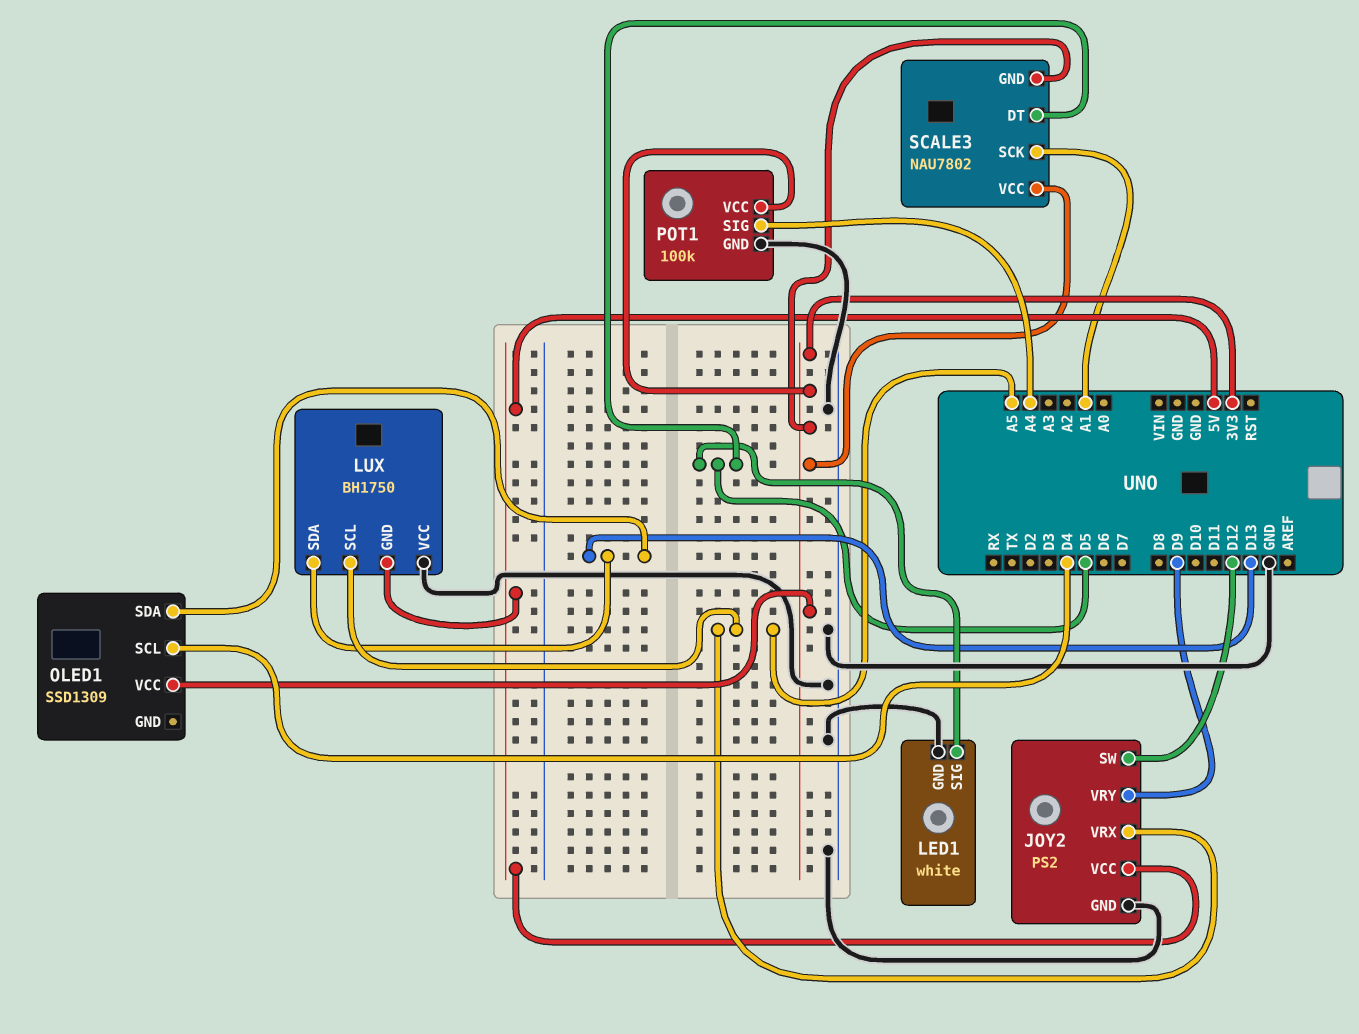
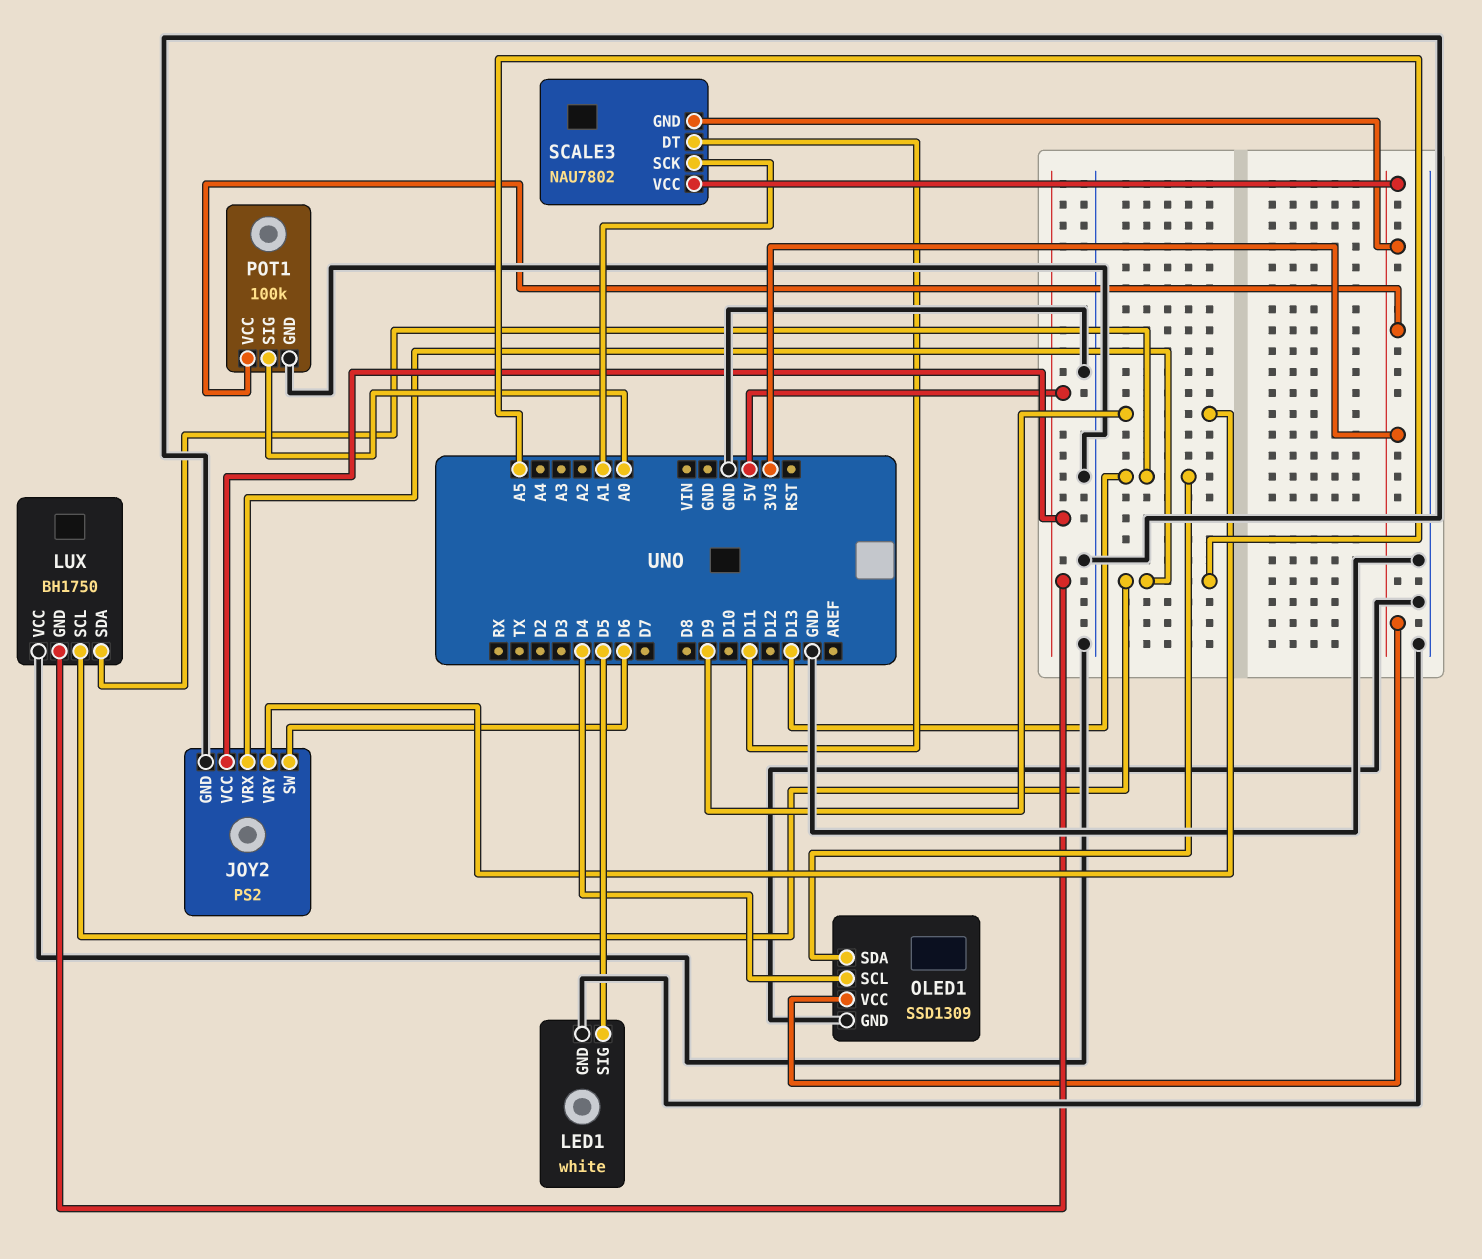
JOY2 pin SW: D12 -> D6
OLED1 pin GND: none -> GND
POT1 pin SIG: A4 -> A0
SCALE3 pin DT: D5 -> D11

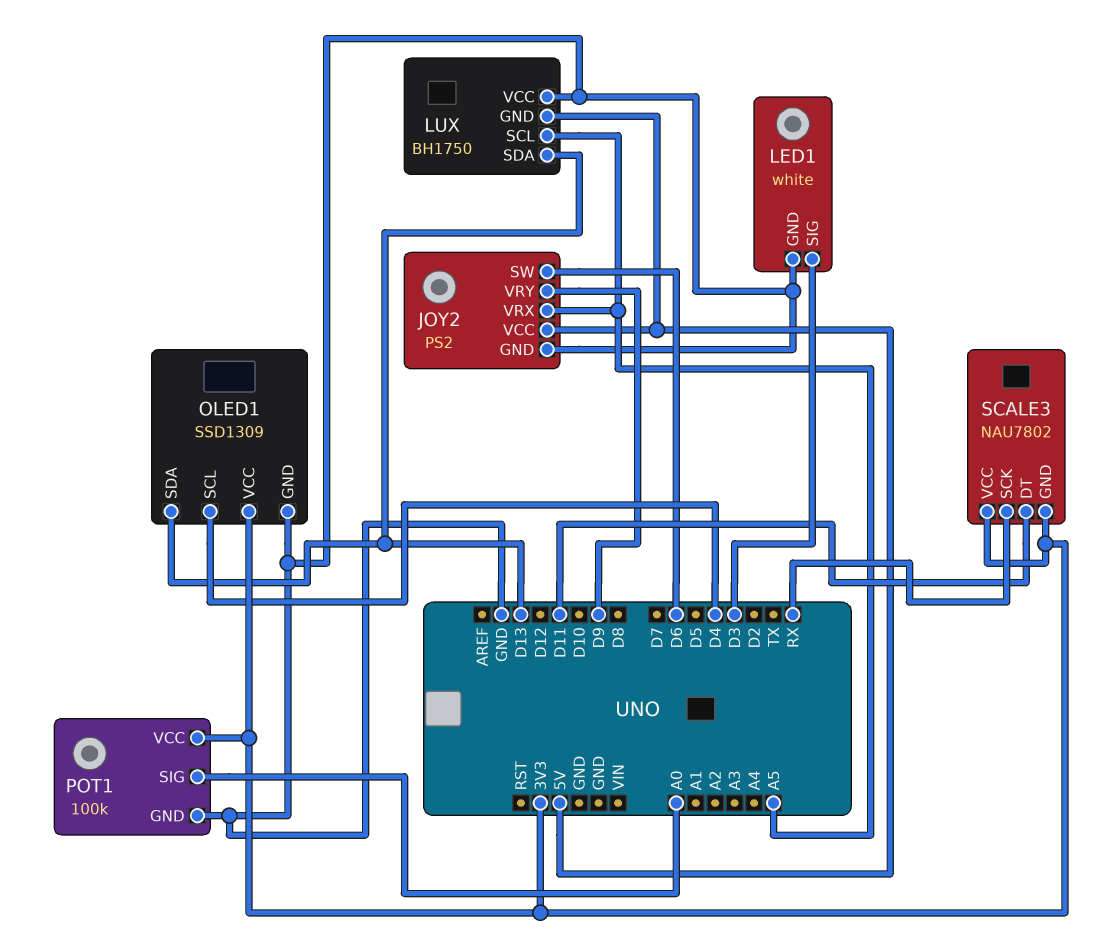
LED1 pin SIG: D5 -> D3
SCALE3 pin SCK: A1 -> RX

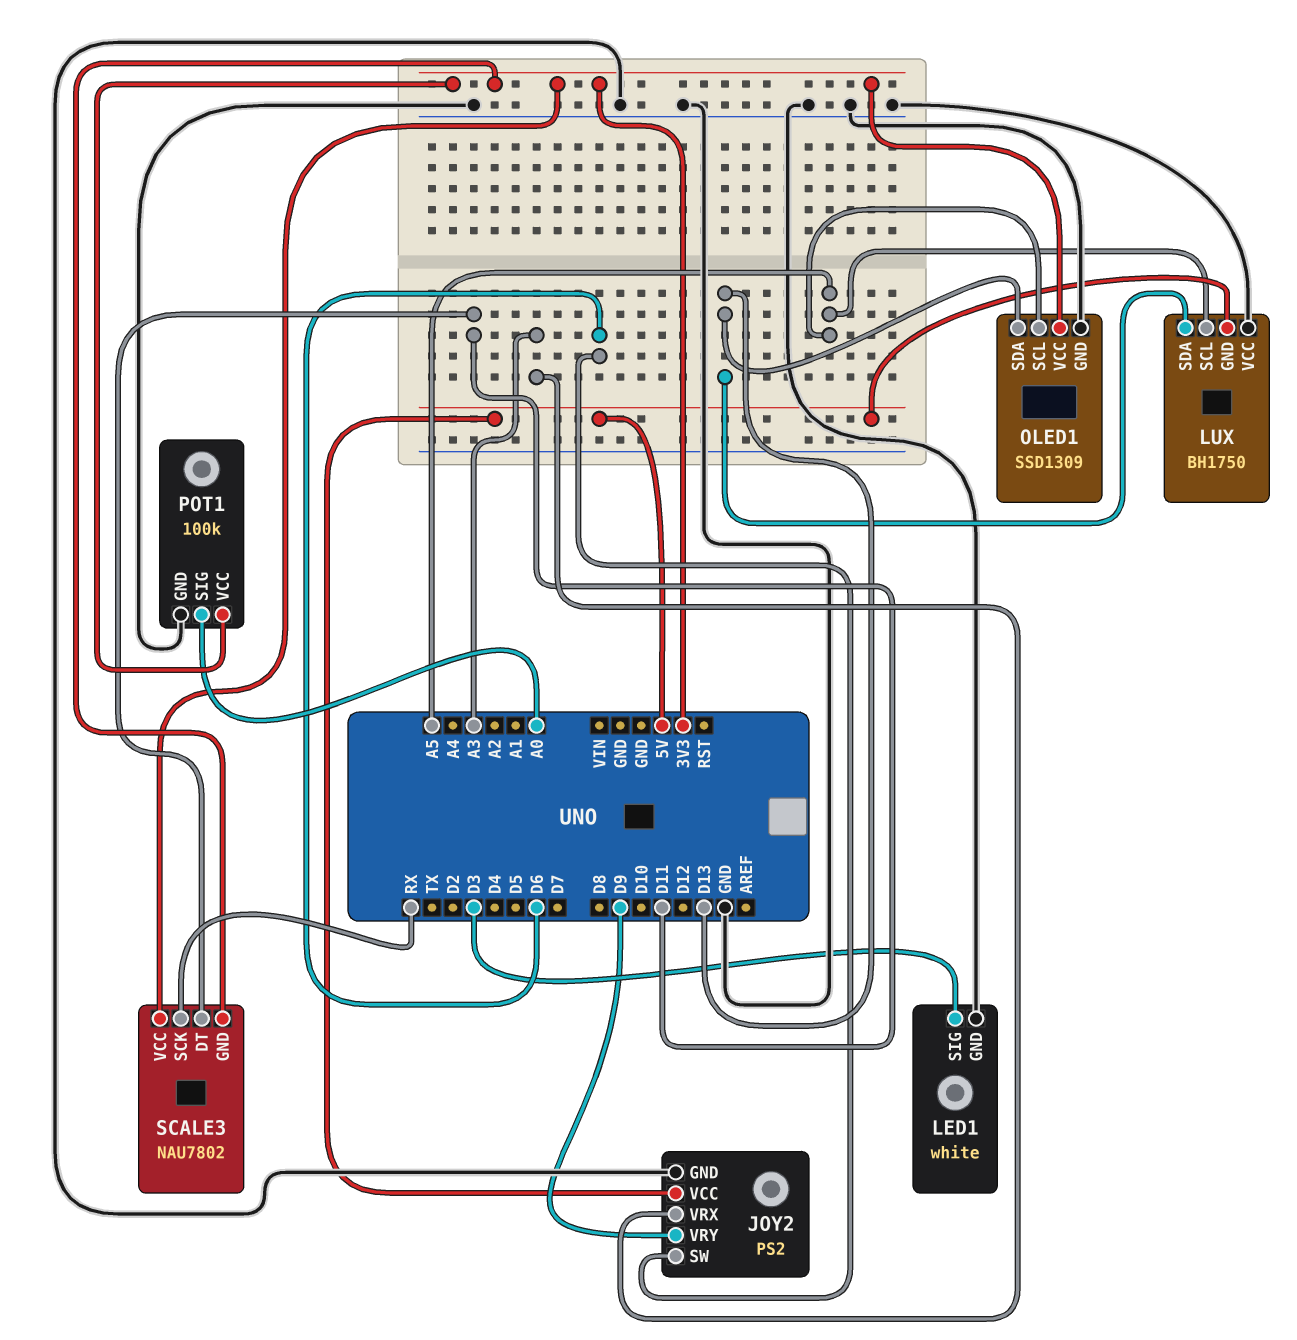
JOY2 pin VRX: A5 -> A3
OLED1 pin SCL: D4 -> A5

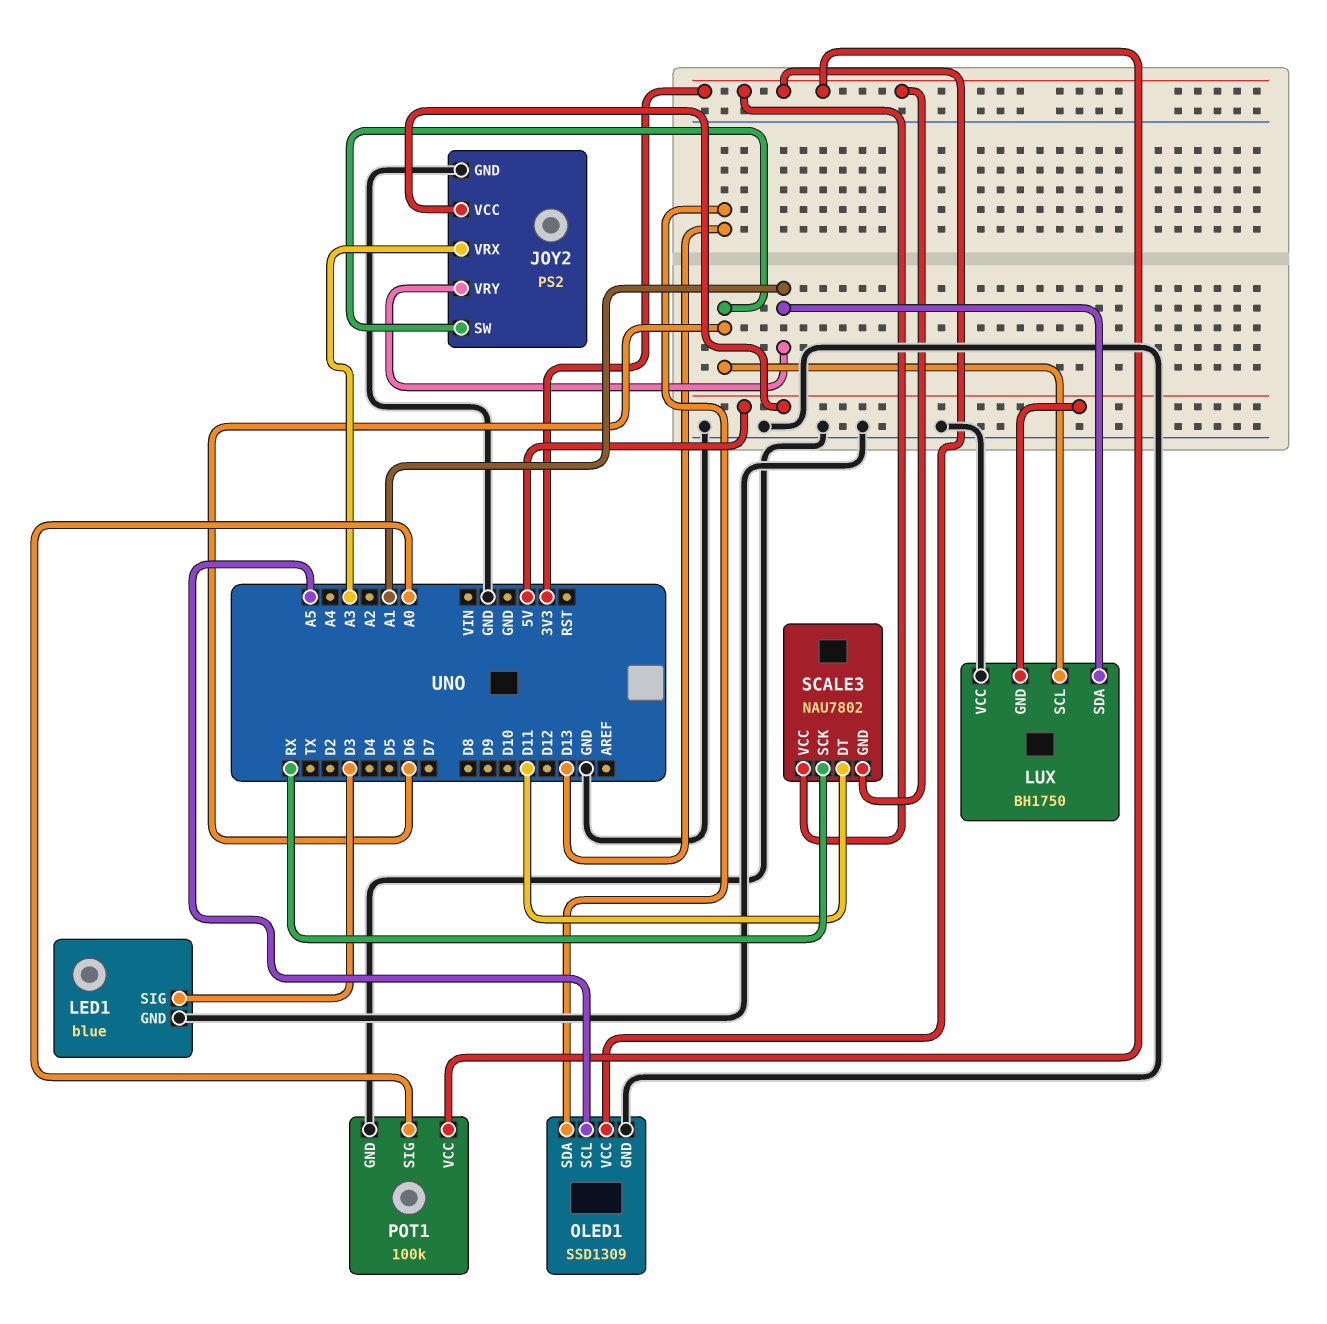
JOY2 pin VRY: D9 -> A1
LED1: white -> blue
LUX pin SCL: A5 -> D6
LUX pin SDA: D13 -> A1

